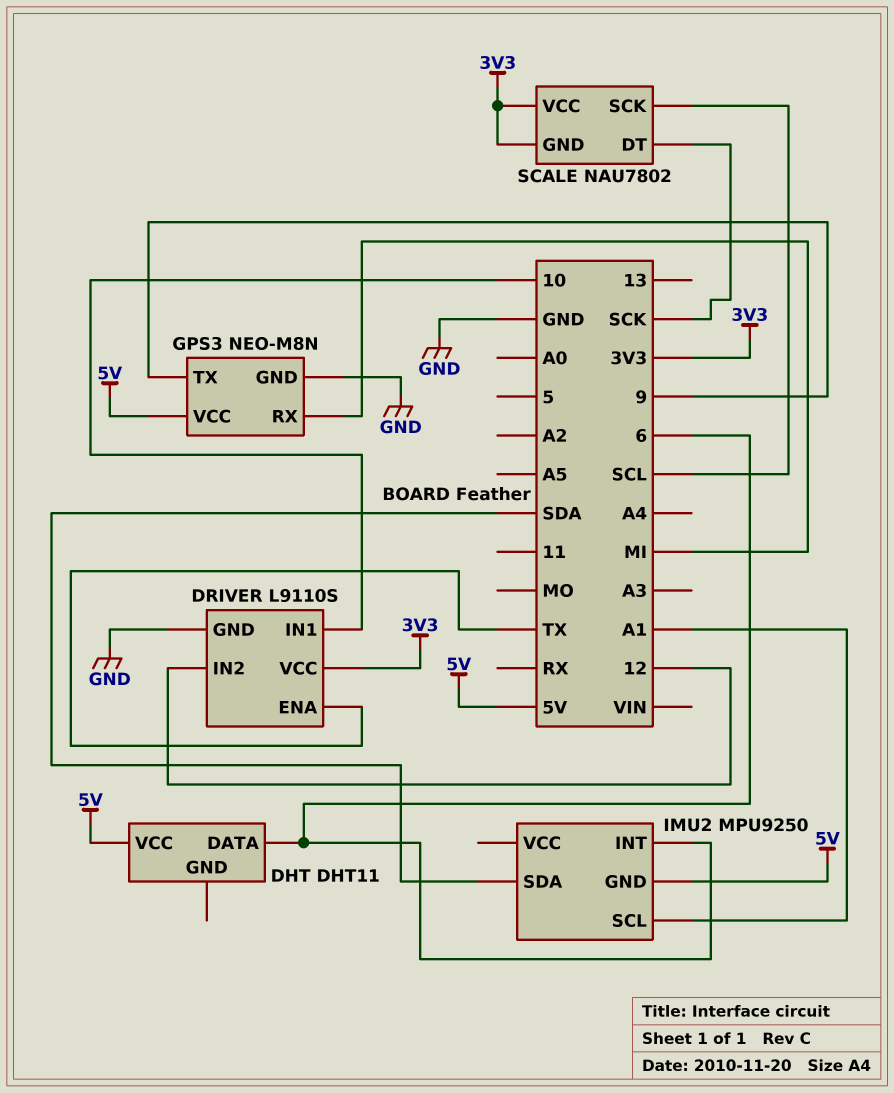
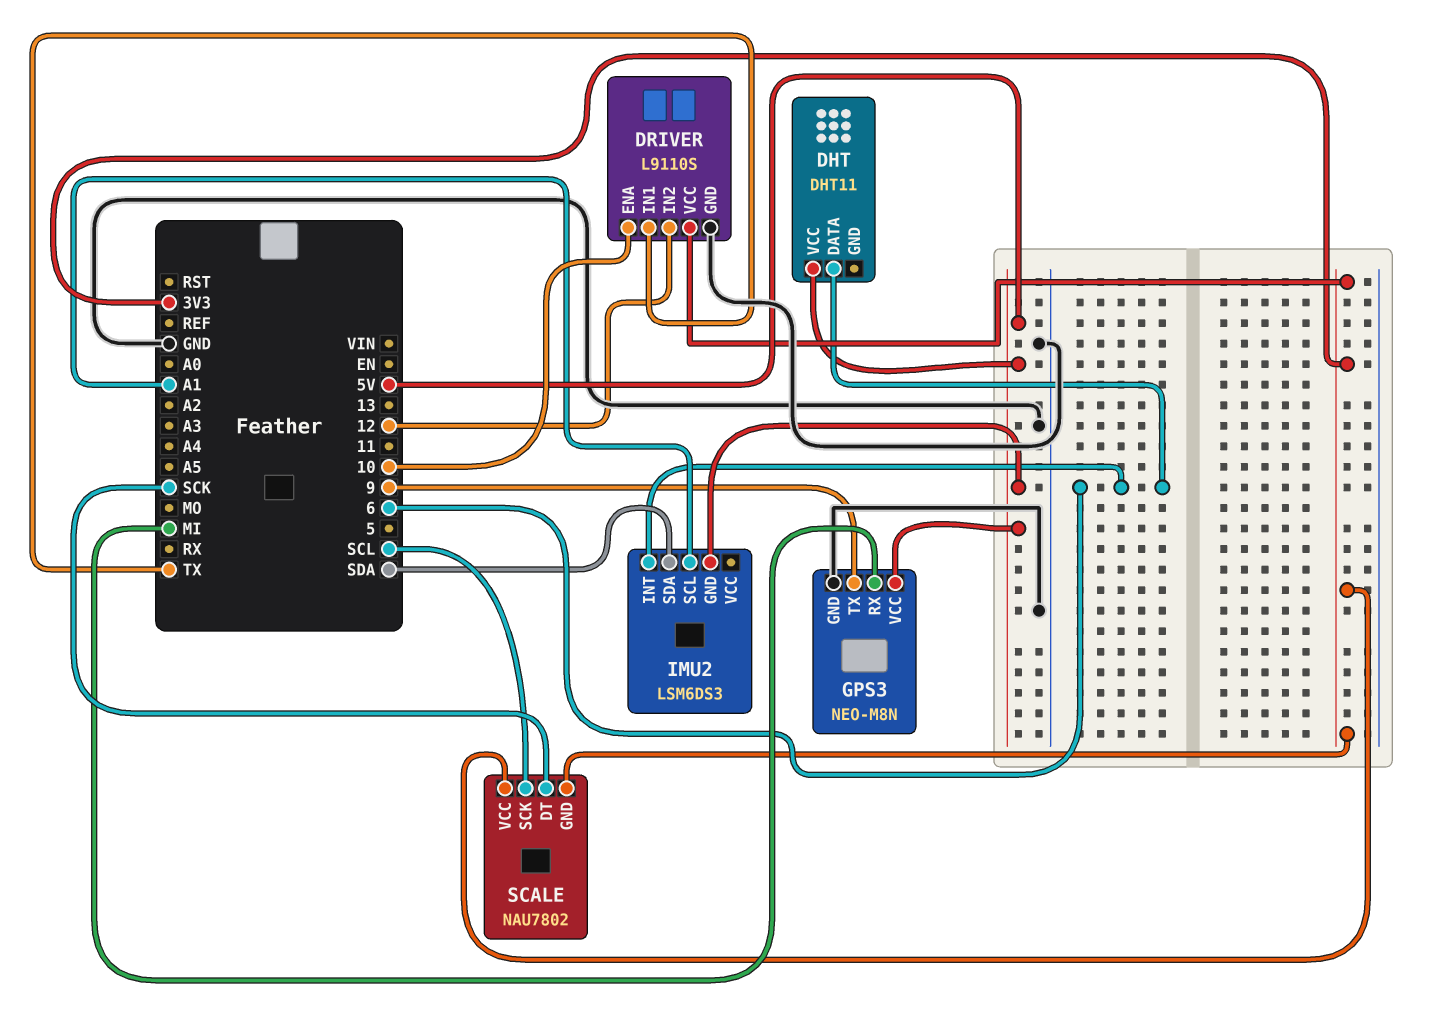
DRIVER pin ENA: TX -> 10
DRIVER pin IN1: 10 -> TX
IMU2: MPU9250 -> LSM6DS3

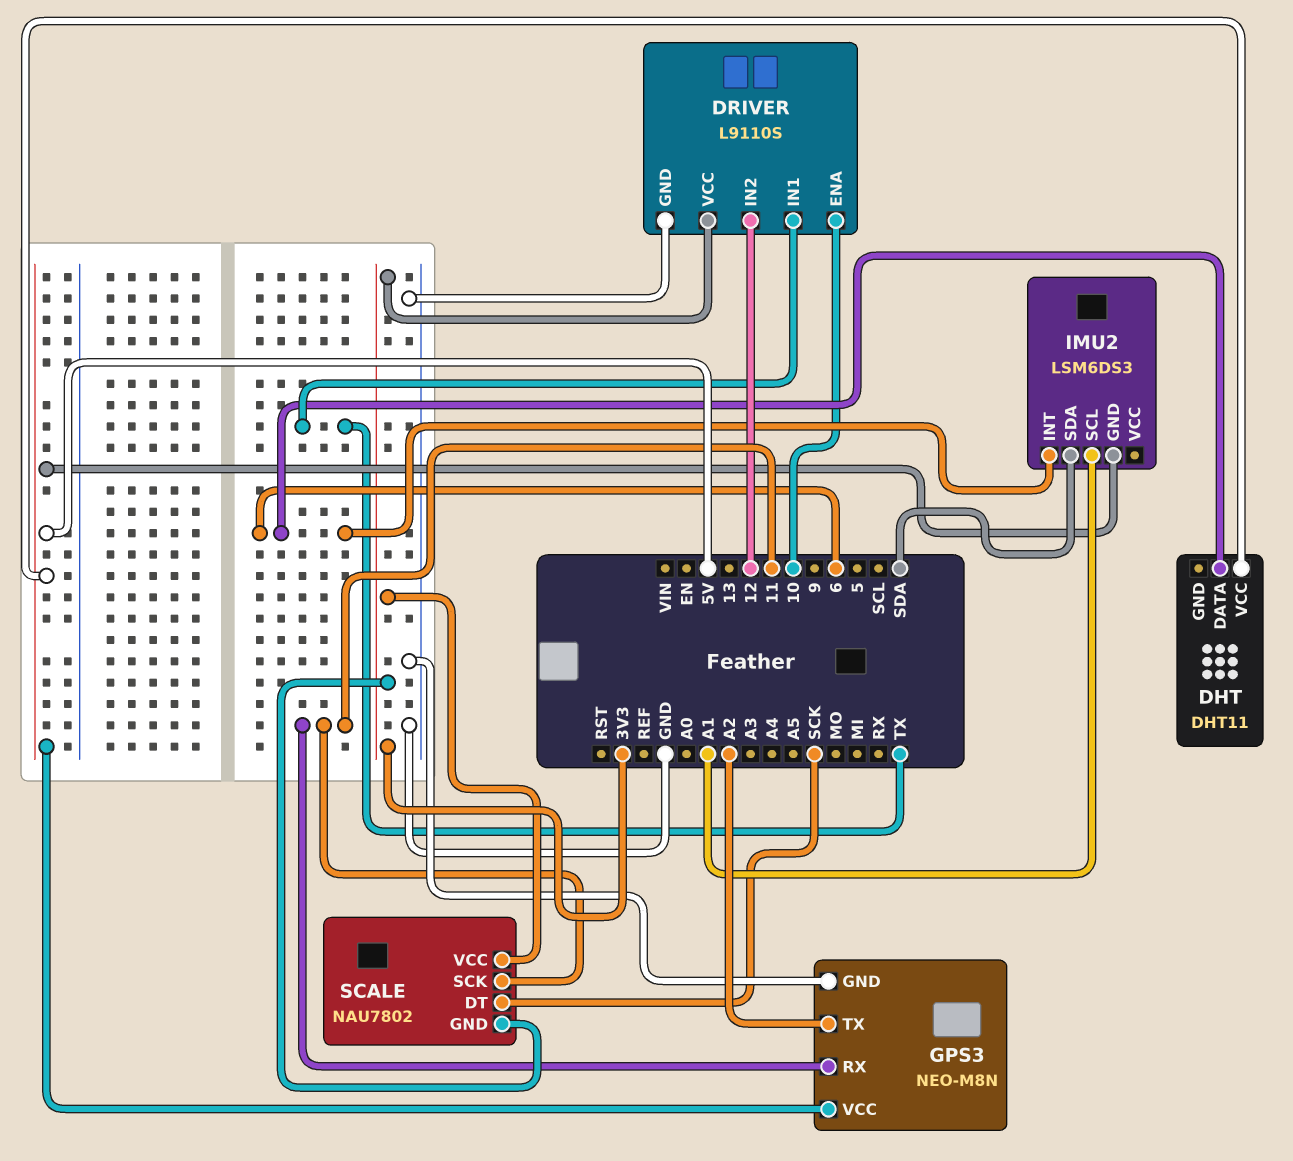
GPS3 pin RX: MI -> 11
GPS3 pin TX: 9 -> A2
SCALE pin SCK: SCL -> 11

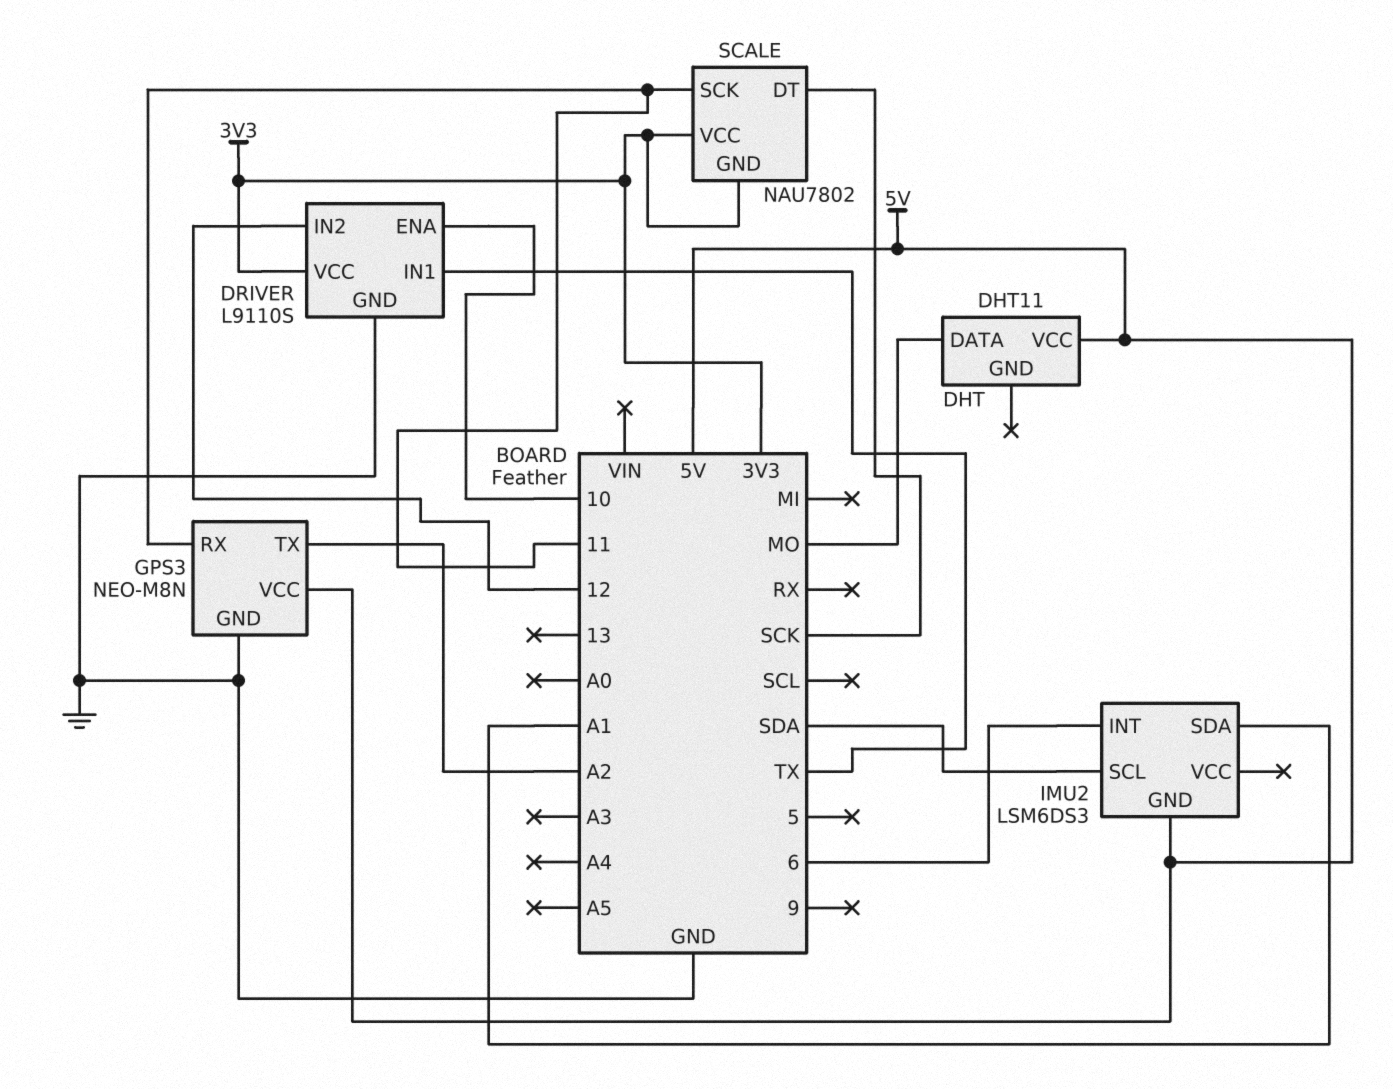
DHT pin DATA: 6 -> MO
IMU2 pin SCL: A1 -> SDA
IMU2 pin SDA: SDA -> A1

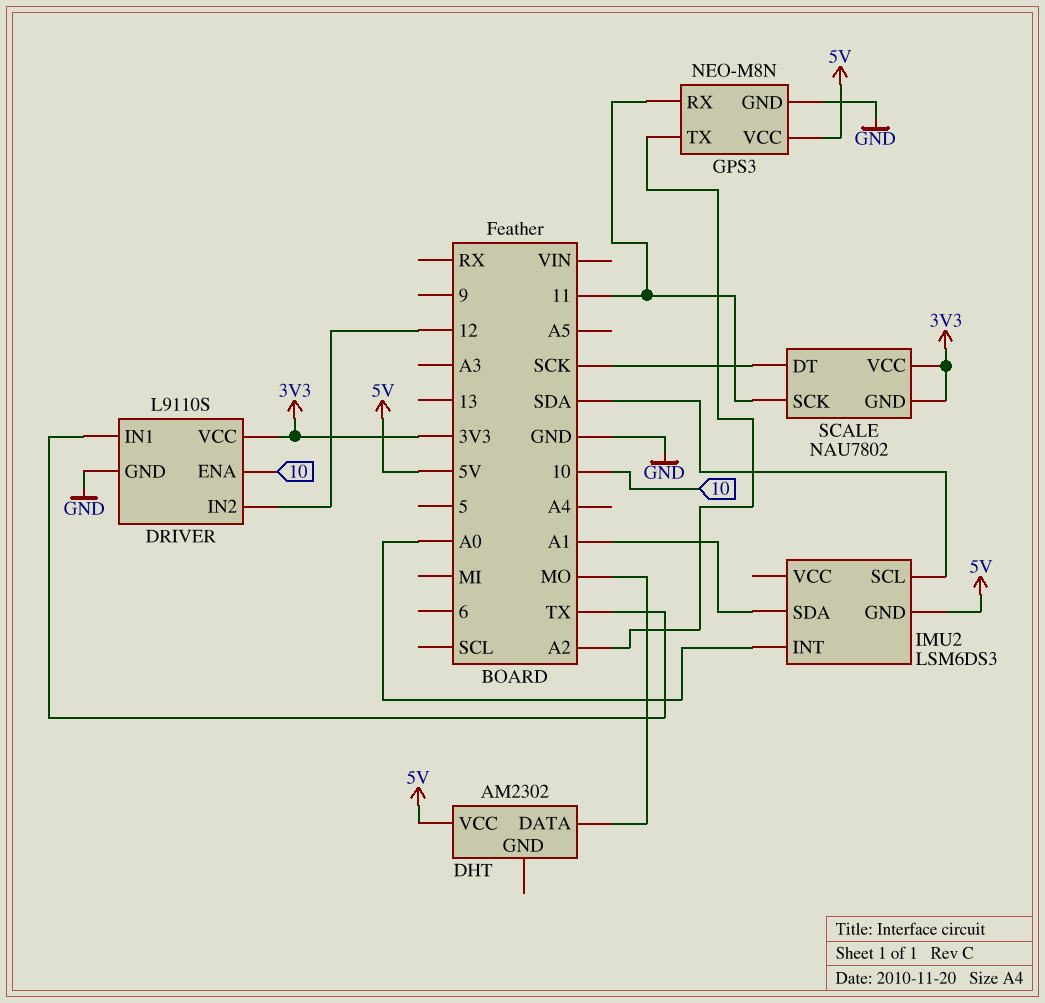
DHT: DHT11 -> AM2302
IMU2 pin INT: 6 -> A0

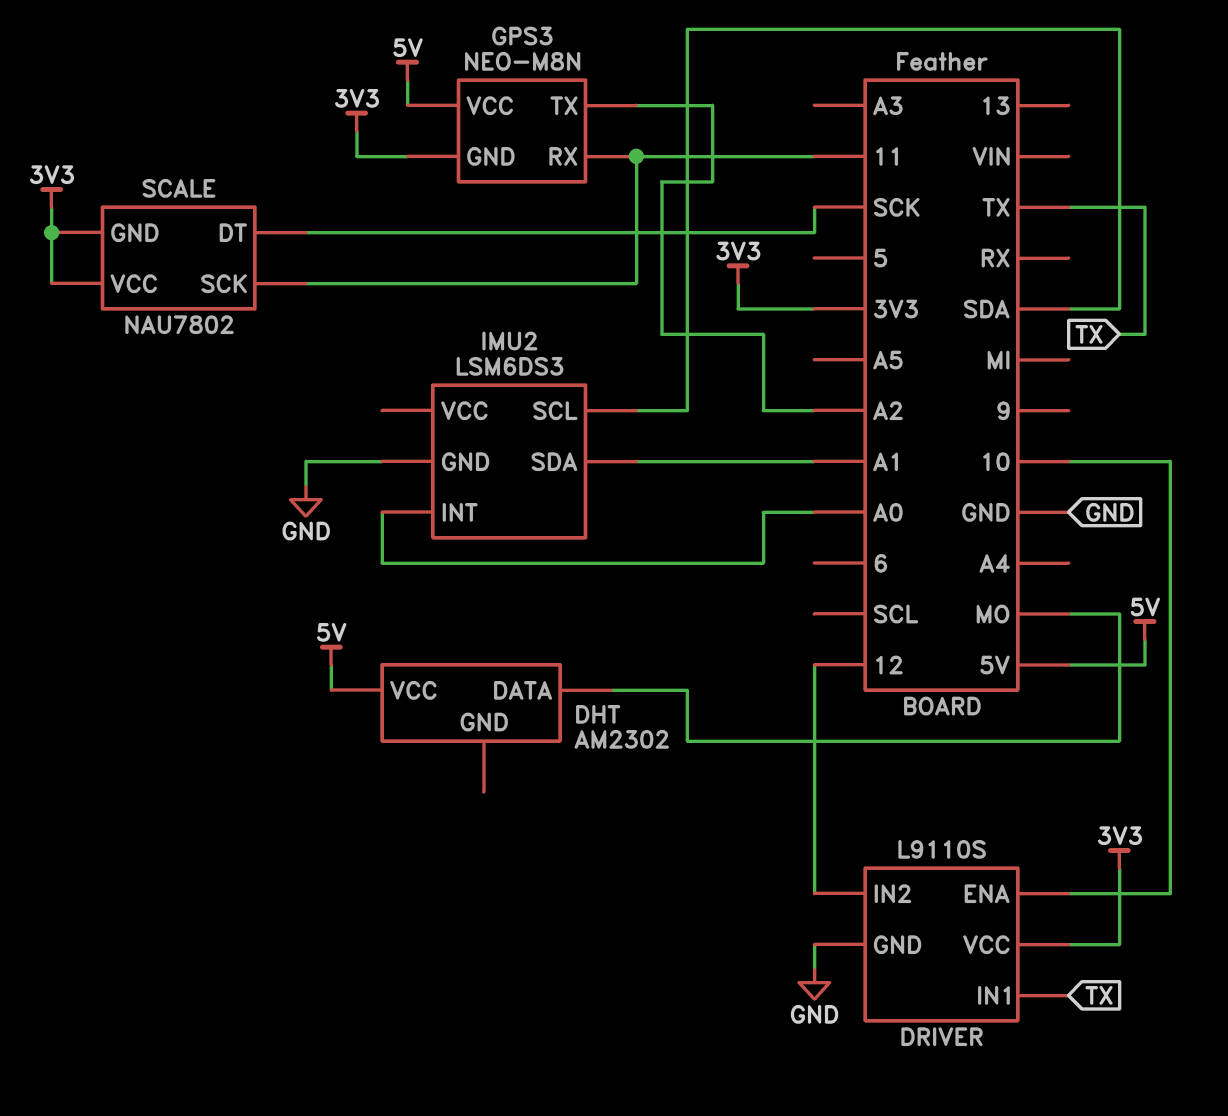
GPS3 pin GND: GND -> 3V3
IMU2 pin GND: 5V -> GND

